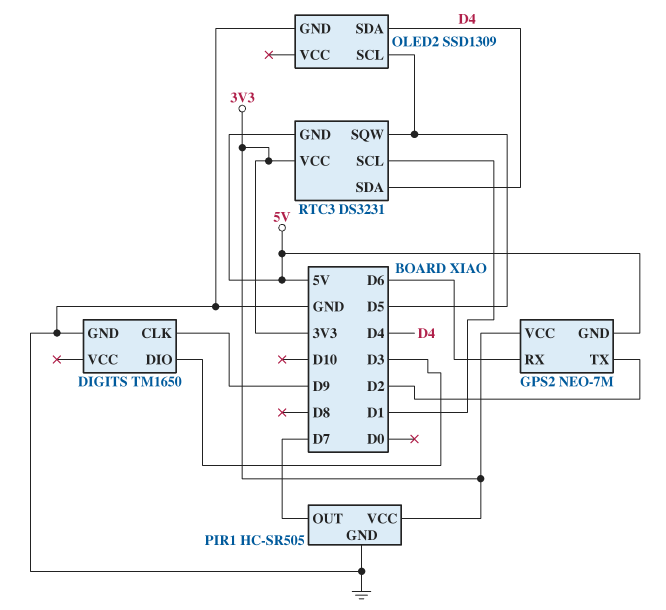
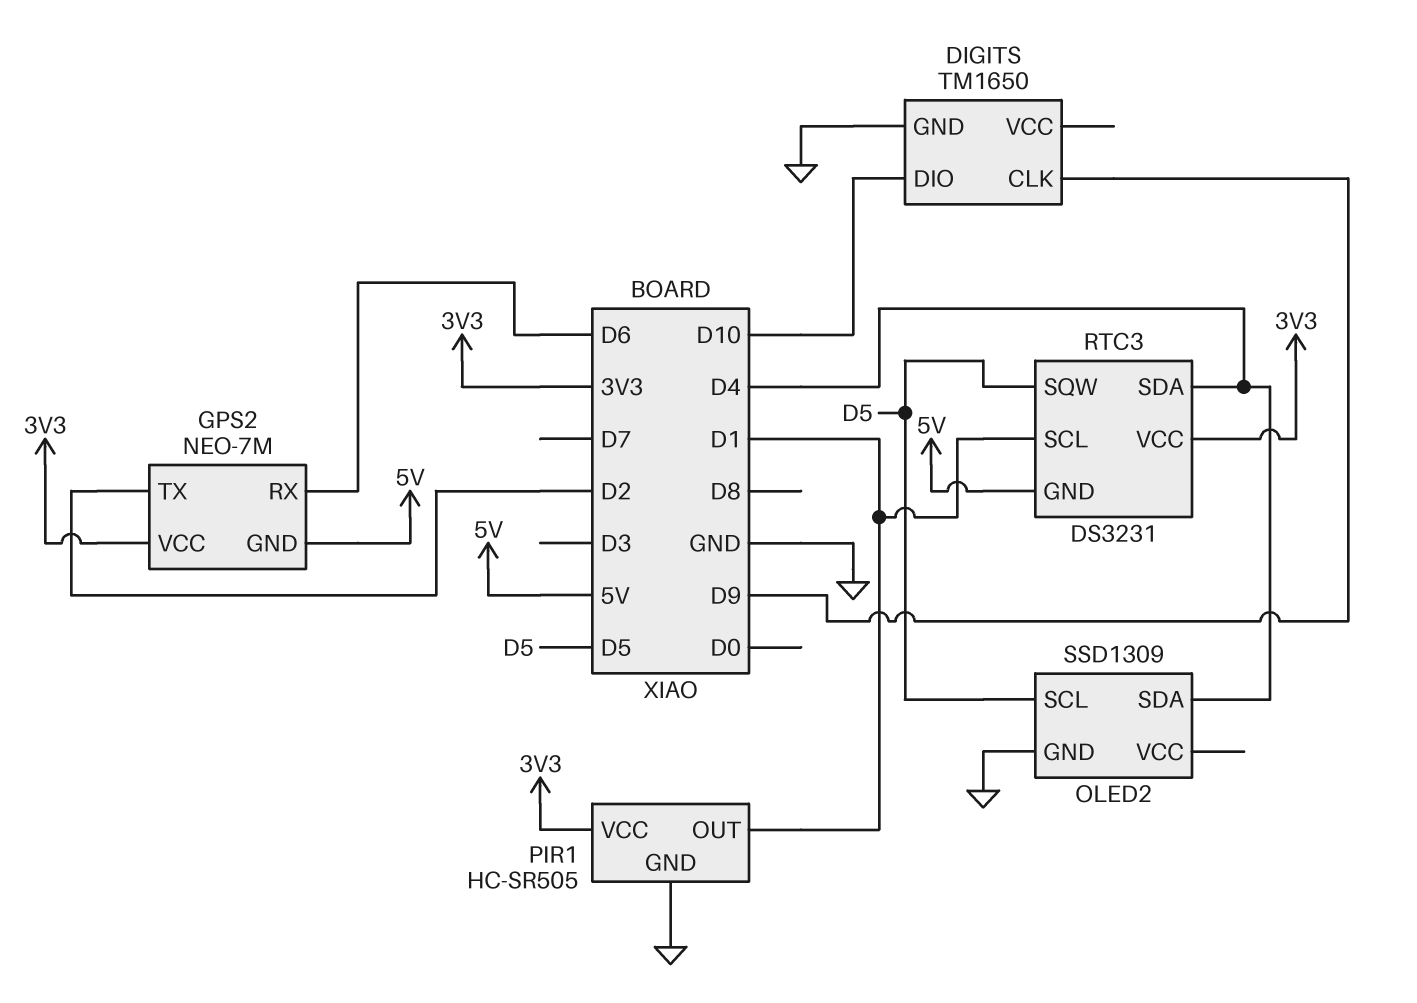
DIGITS pin DIO: D3 -> D10
PIR1 pin OUT: D7 -> D1

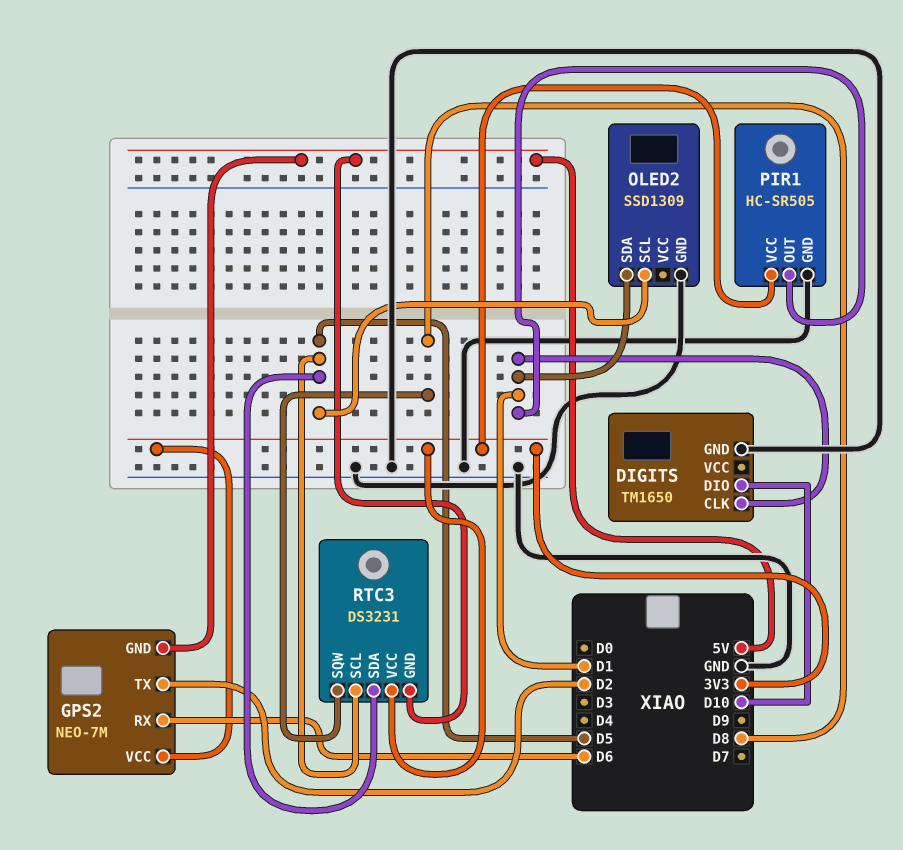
DIGITS pin CLK: D9 -> D1
OLED2 pin SDA: D4 -> D1
RTC3 pin SCL: D1 -> D5
RTC3 pin SDA: D4 -> D5
RTC3 pin SQW: D5 -> D8

